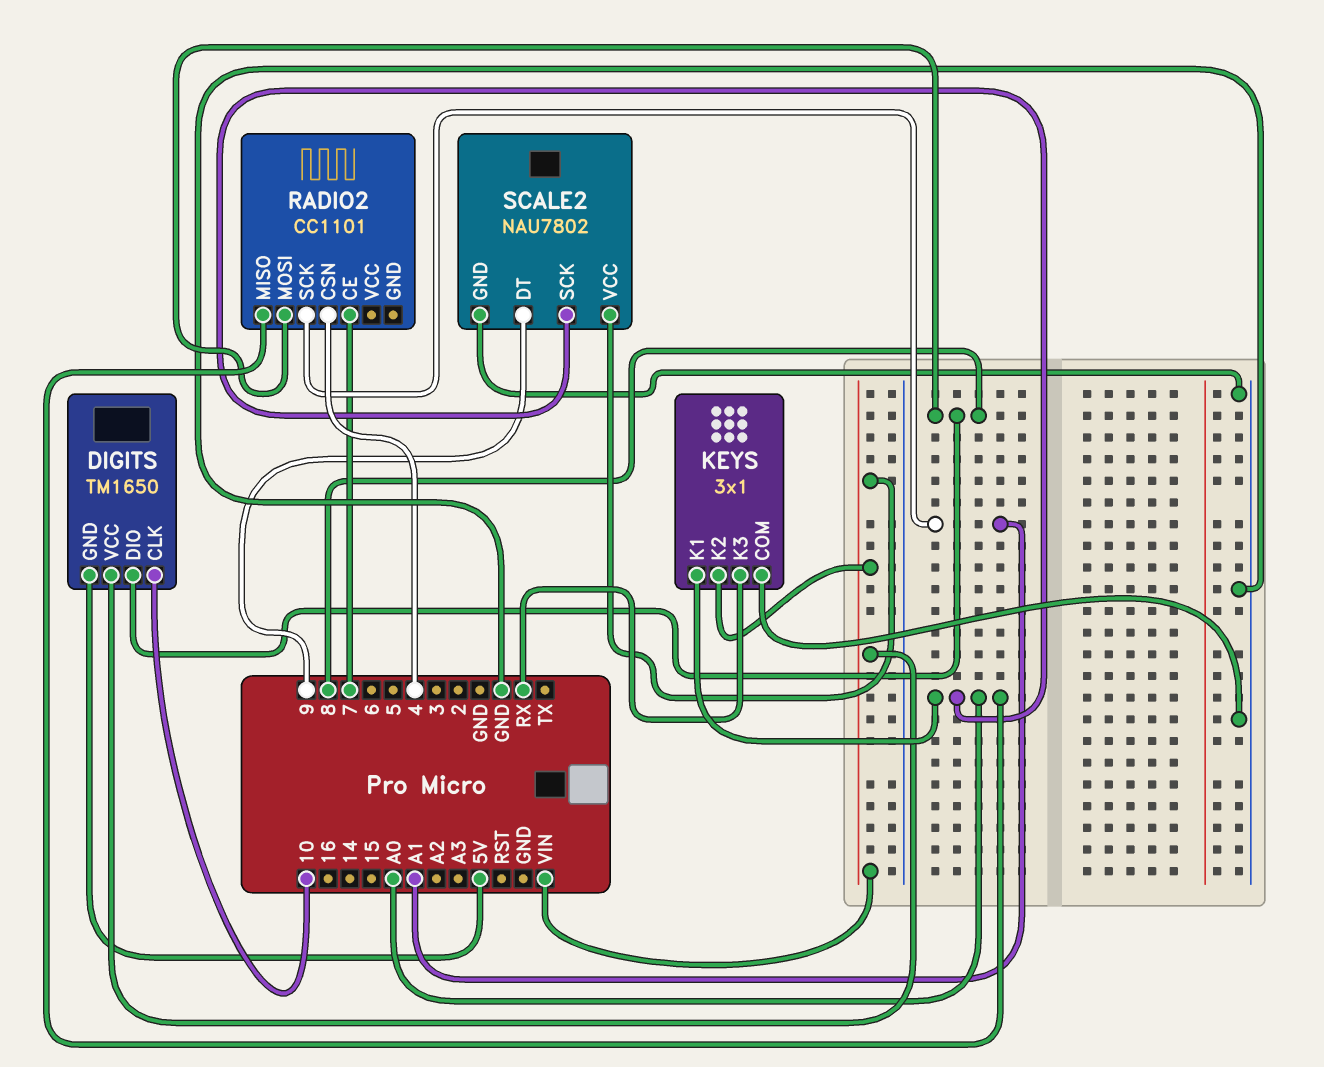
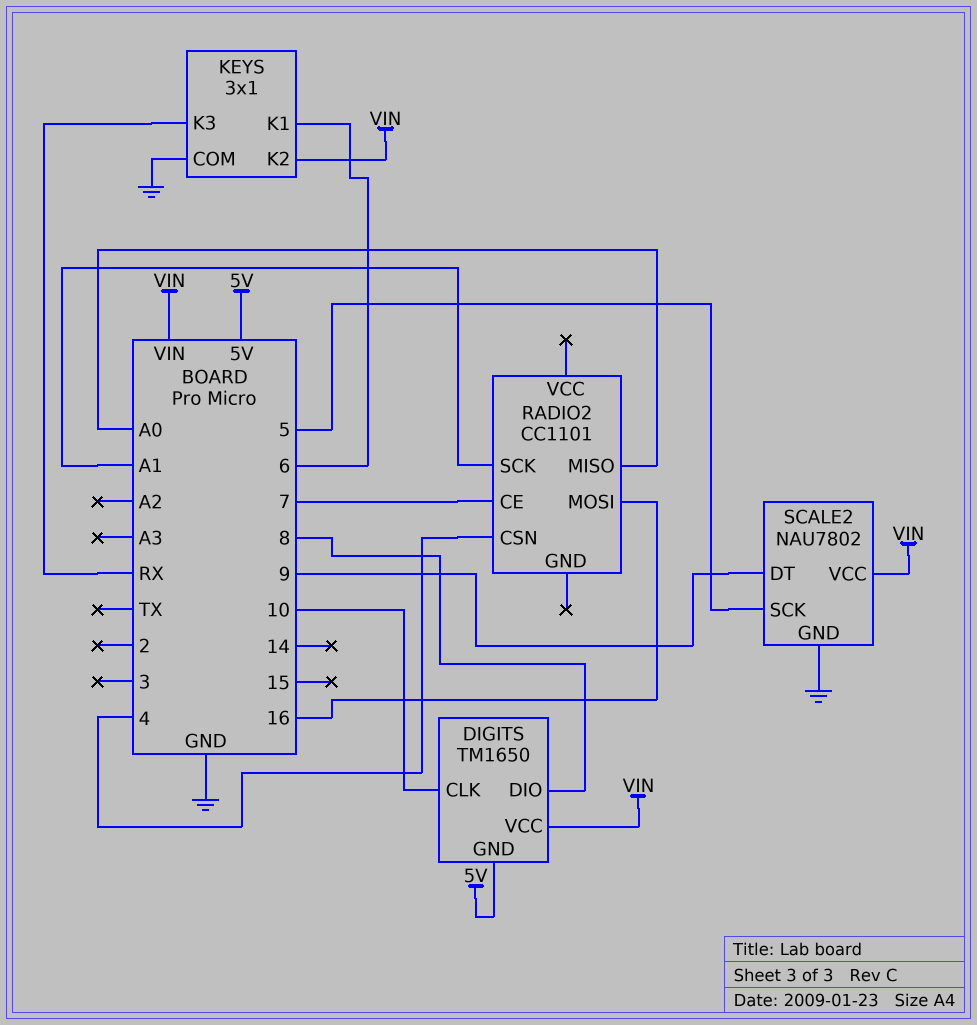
KEYS pin K1: A0 -> 6
RADIO2 pin MOSI: 8 -> 16
SCALE2 pin SCK: A0 -> 5

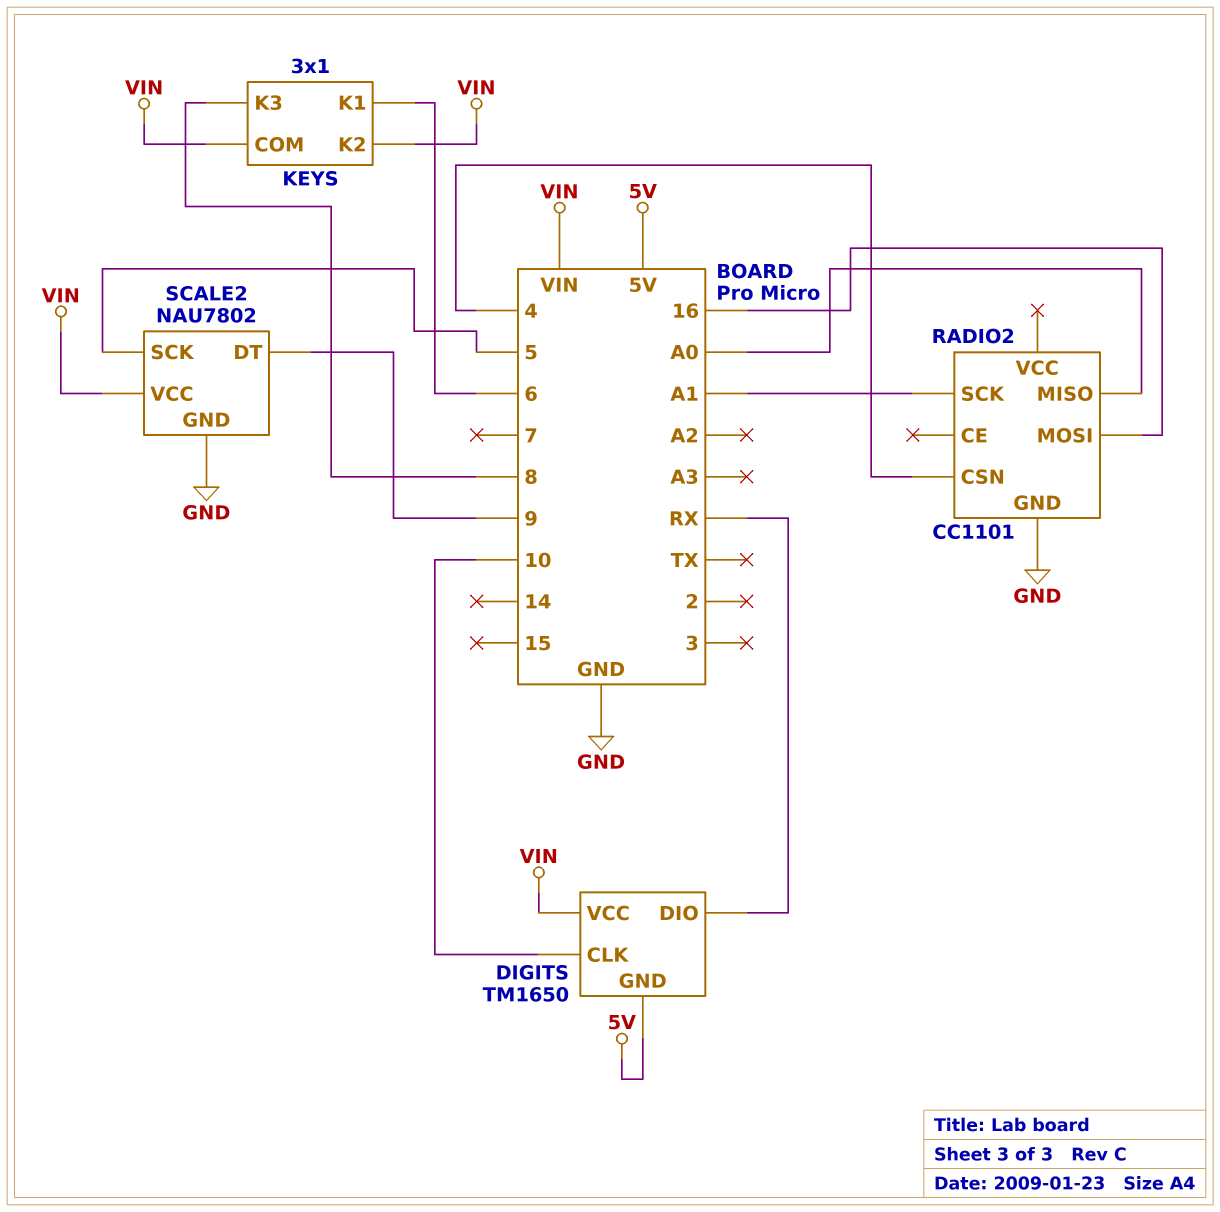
DIGITS pin DIO: 8 -> RX
KEYS pin COM: GND -> VIN
KEYS pin K3: RX -> 8
RADIO2 pin CE: 7 -> none
RADIO2 pin GND: none -> GND

